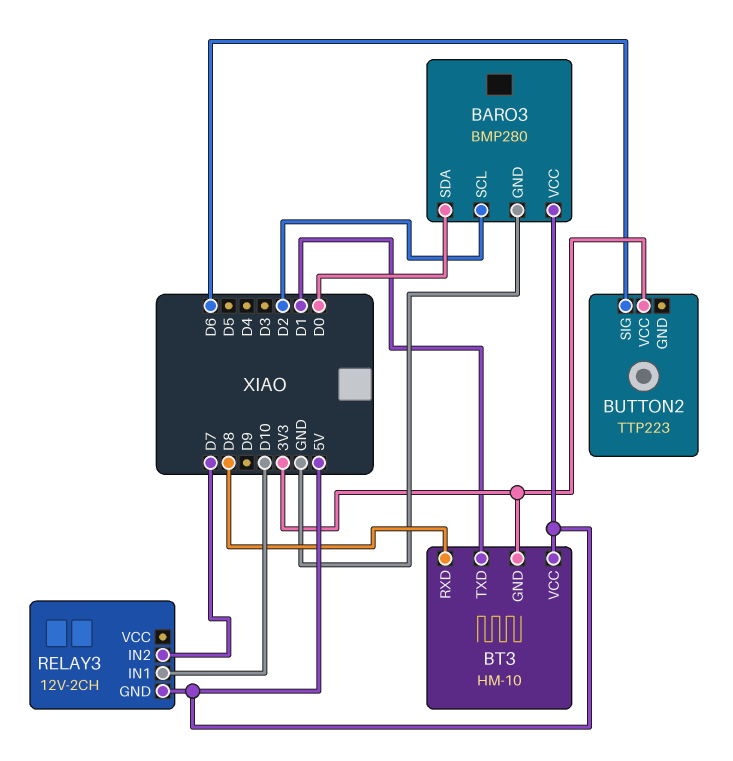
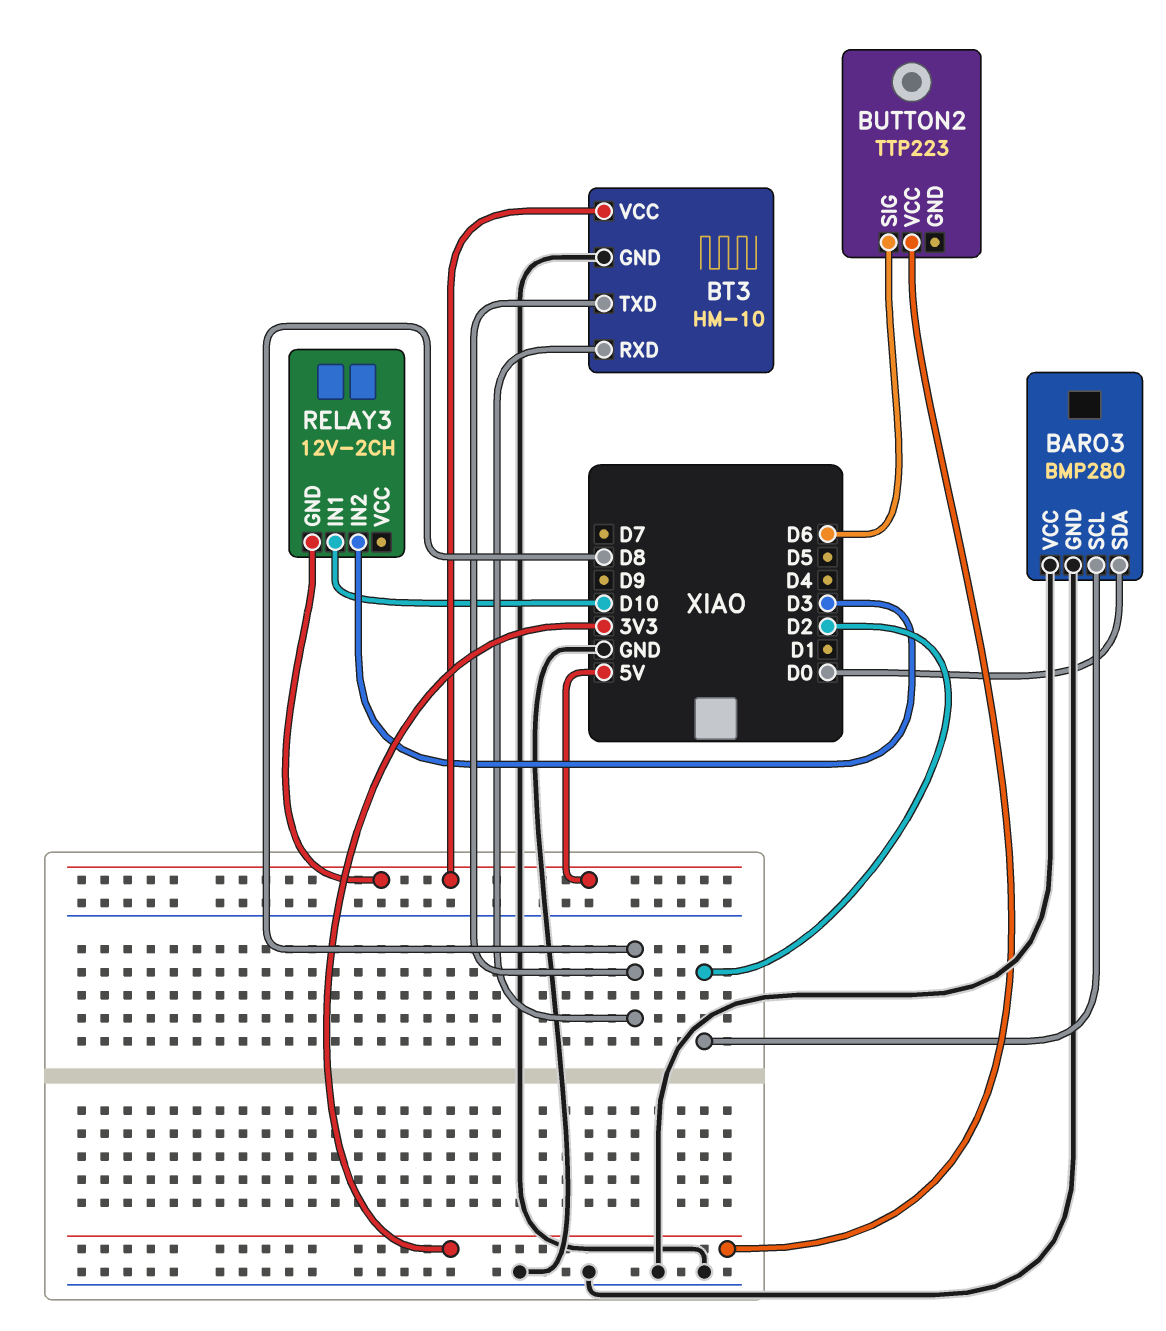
BARO3 pin VCC: 5V -> GND
BT3 pin GND: 3V3 -> GND
BT3 pin TXD: D1 -> D8
RELAY3 pin IN2: D7 -> D3

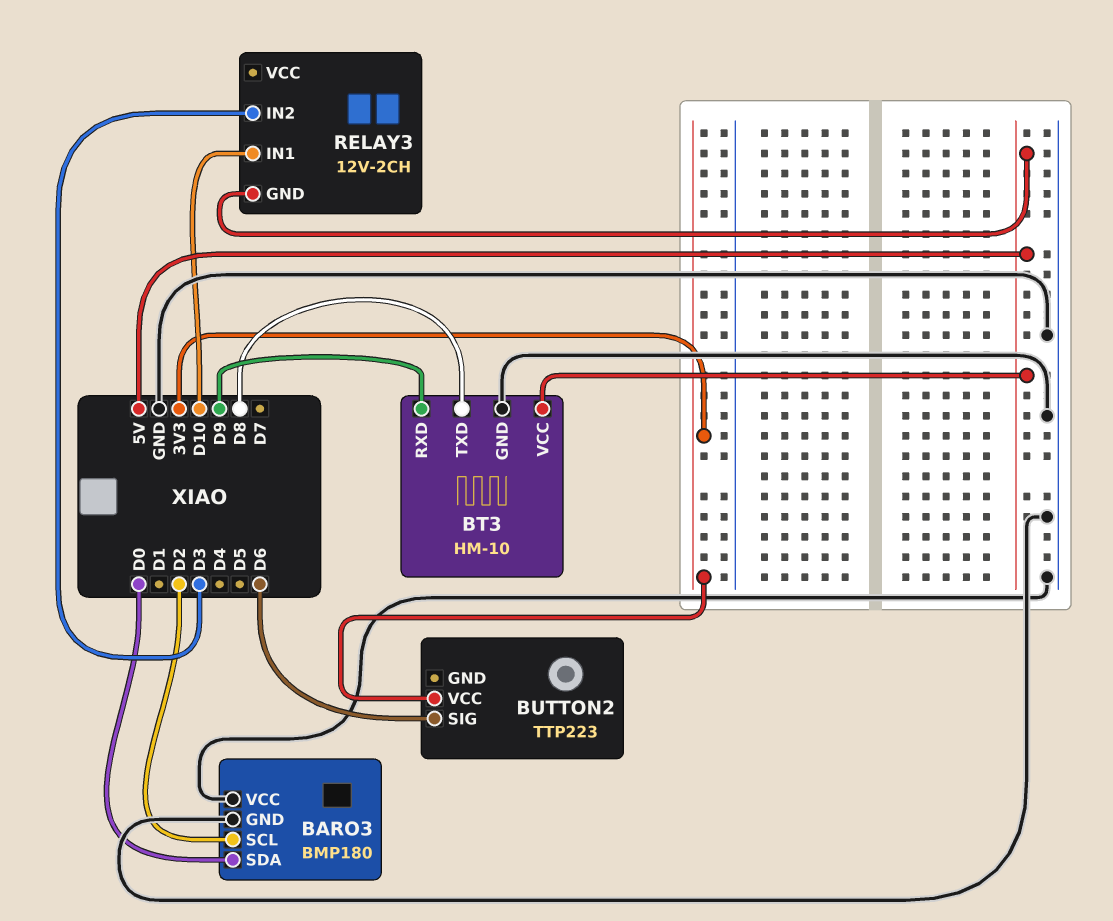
BARO3: BMP280 -> BMP180
BT3 pin RXD: D8 -> D9

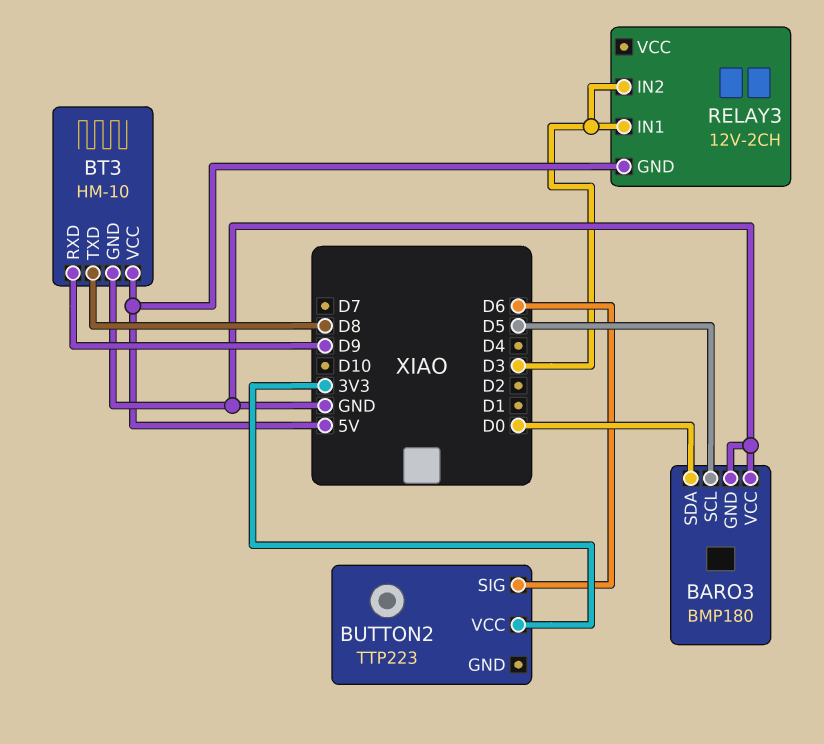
BARO3 pin SCL: D2 -> D5
RELAY3 pin IN1: D10 -> D3

